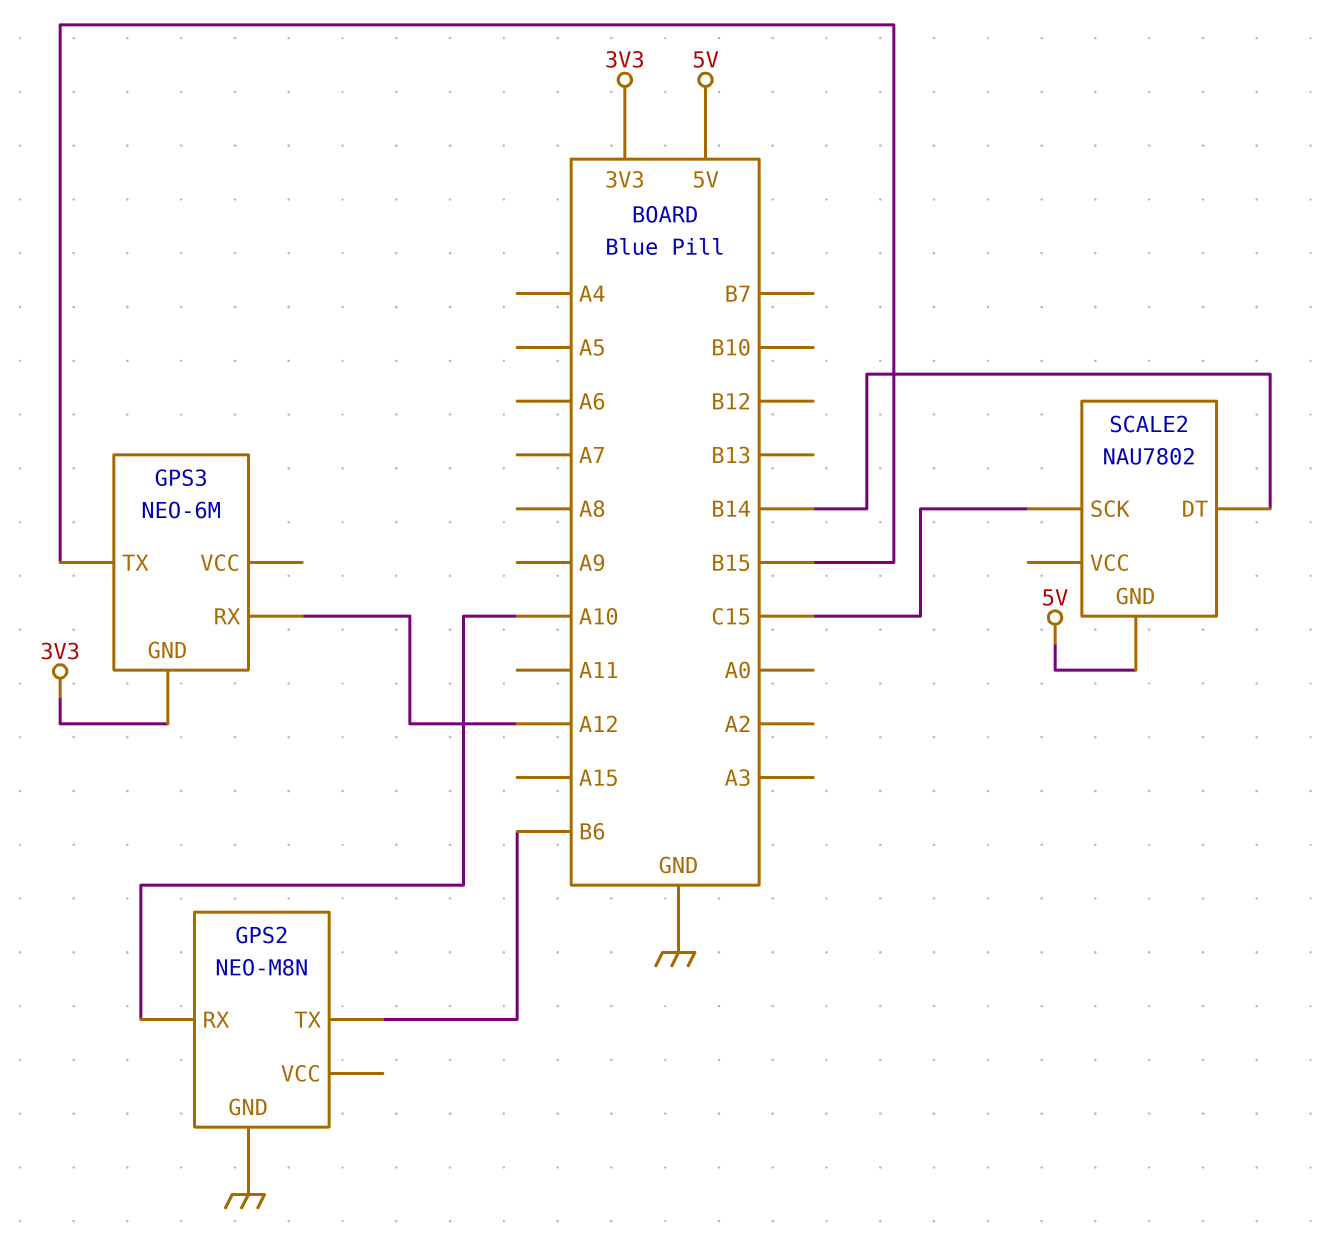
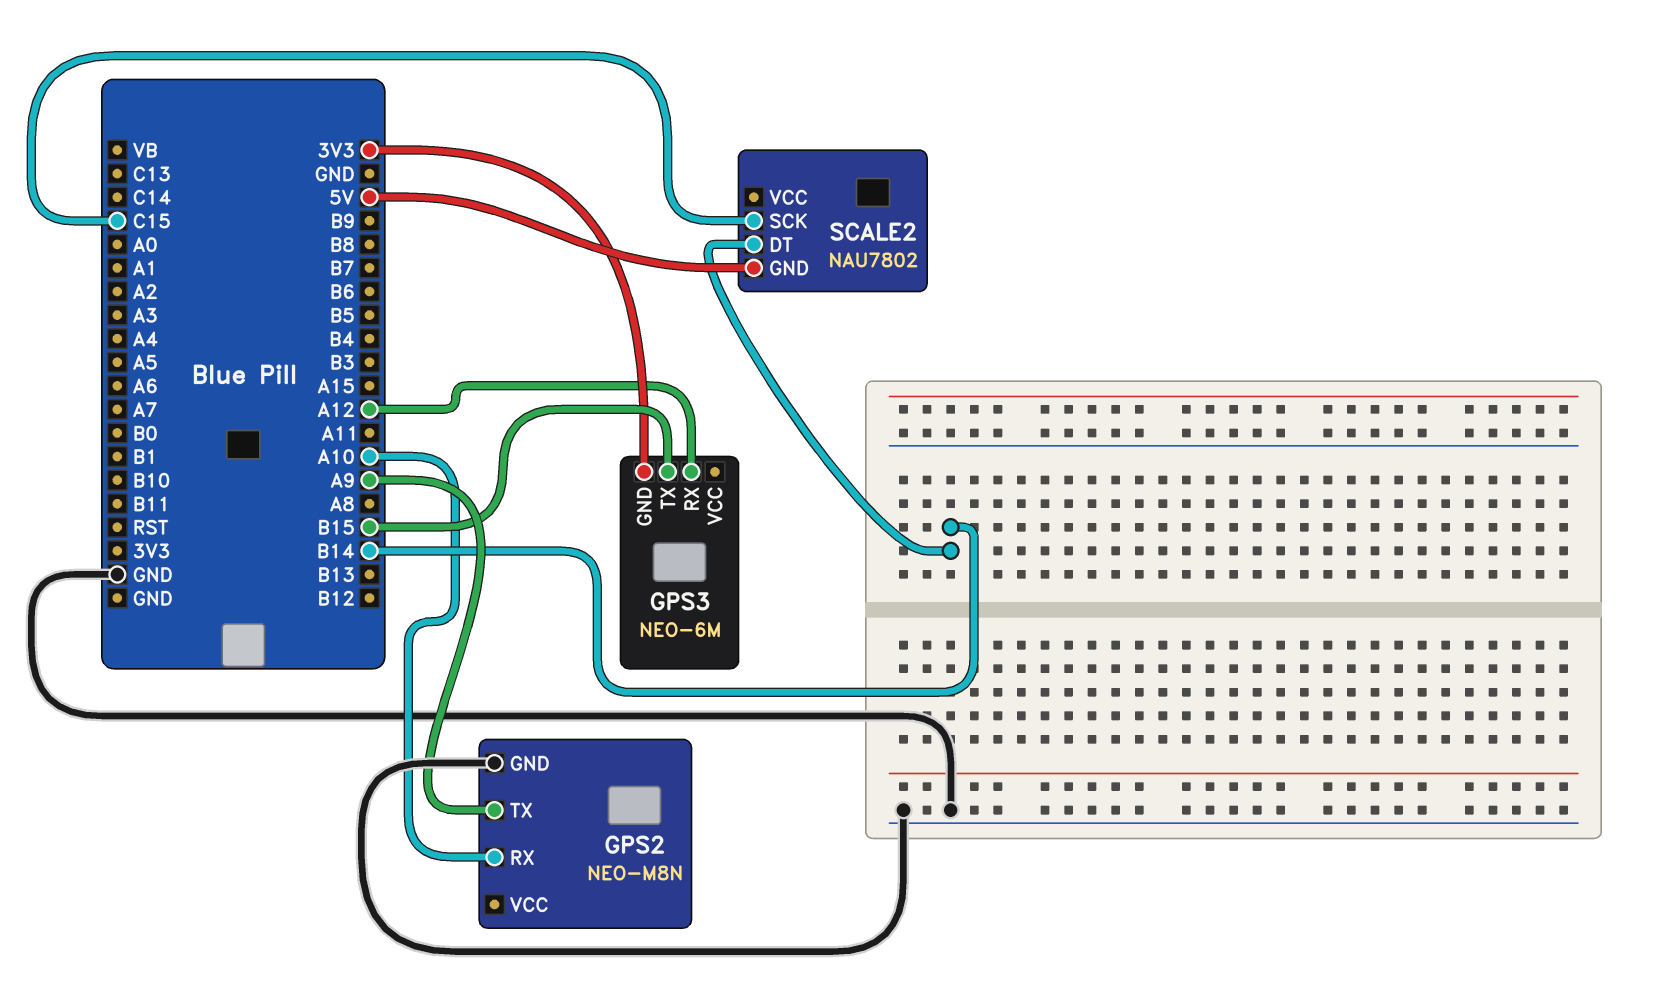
GPS2 pin TX: B6 -> A9

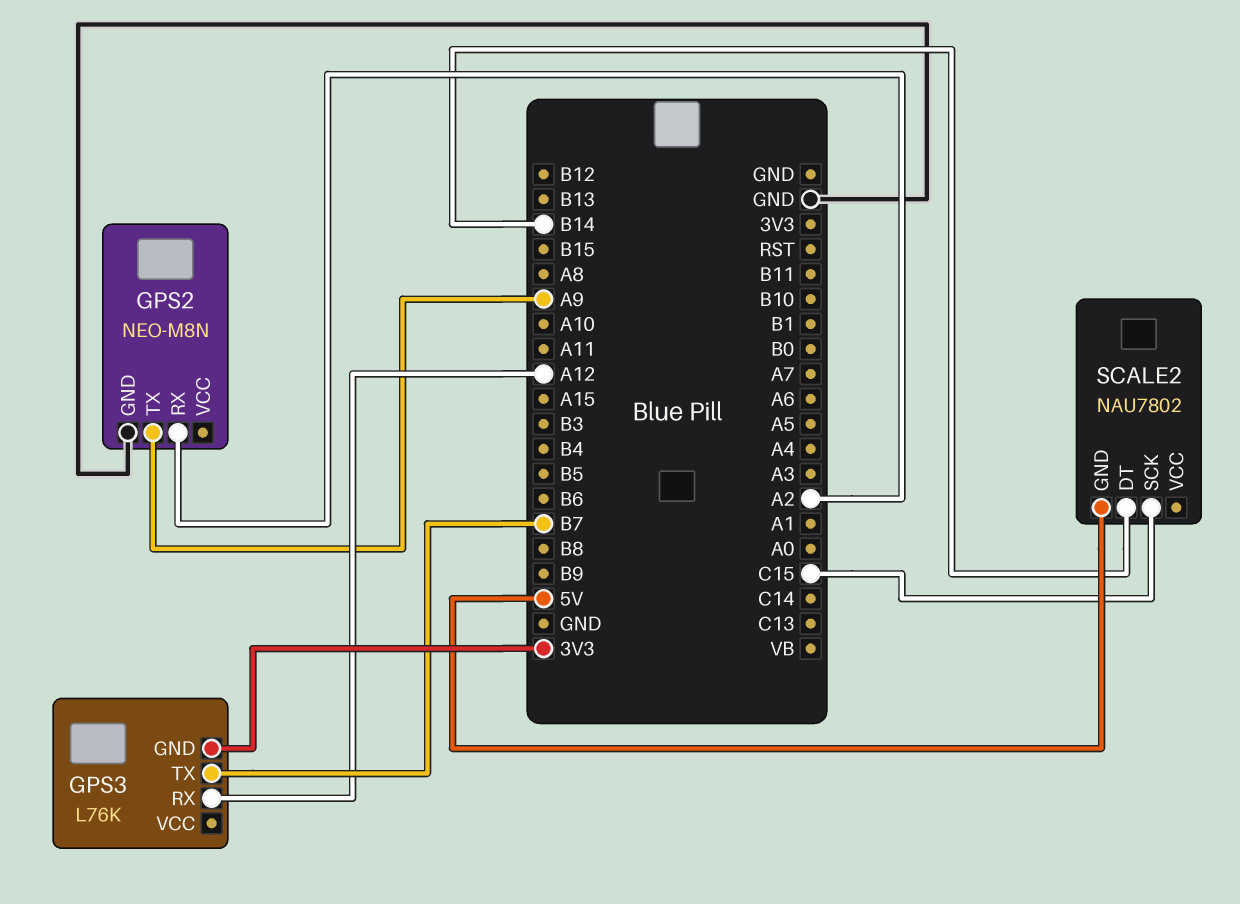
GPS2 pin RX: A10 -> A2
GPS3: NEO-6M -> L76K
GPS3 pin TX: B15 -> B7

